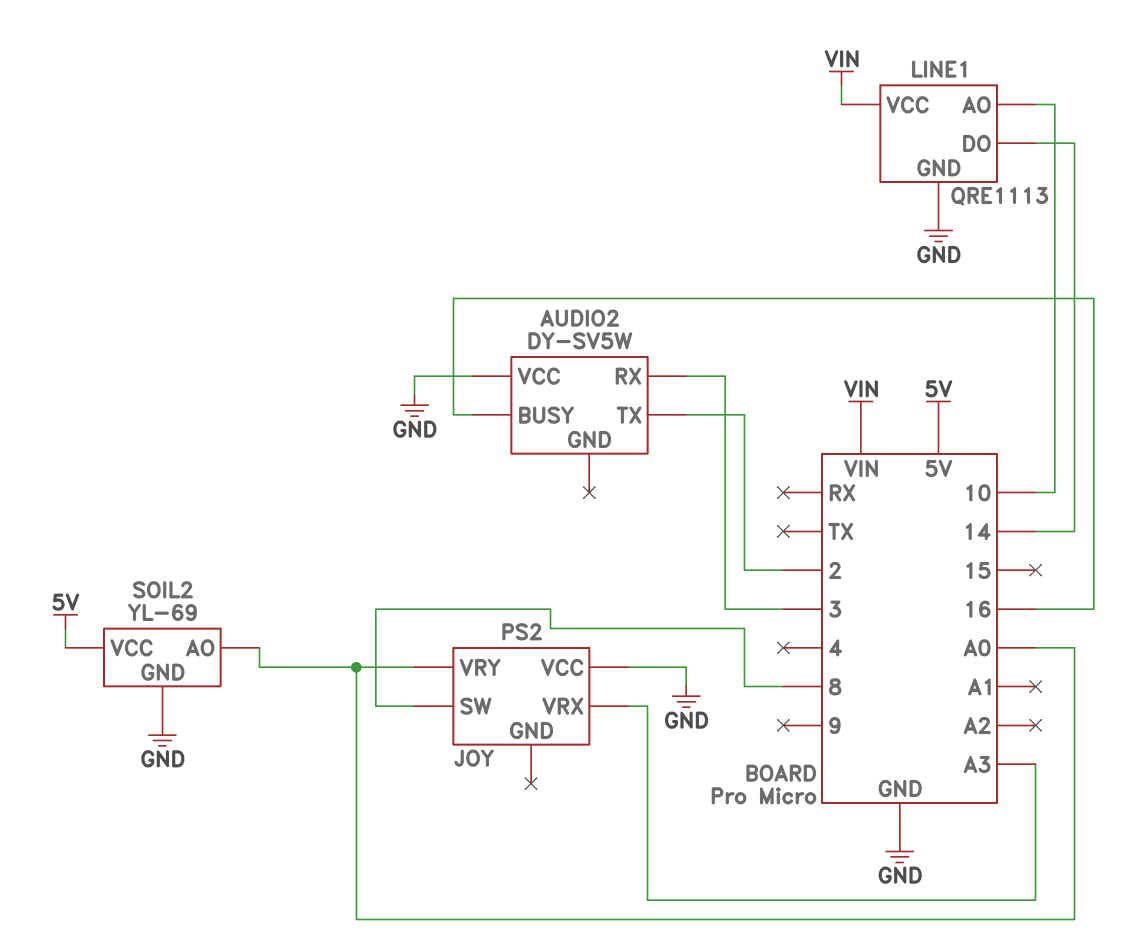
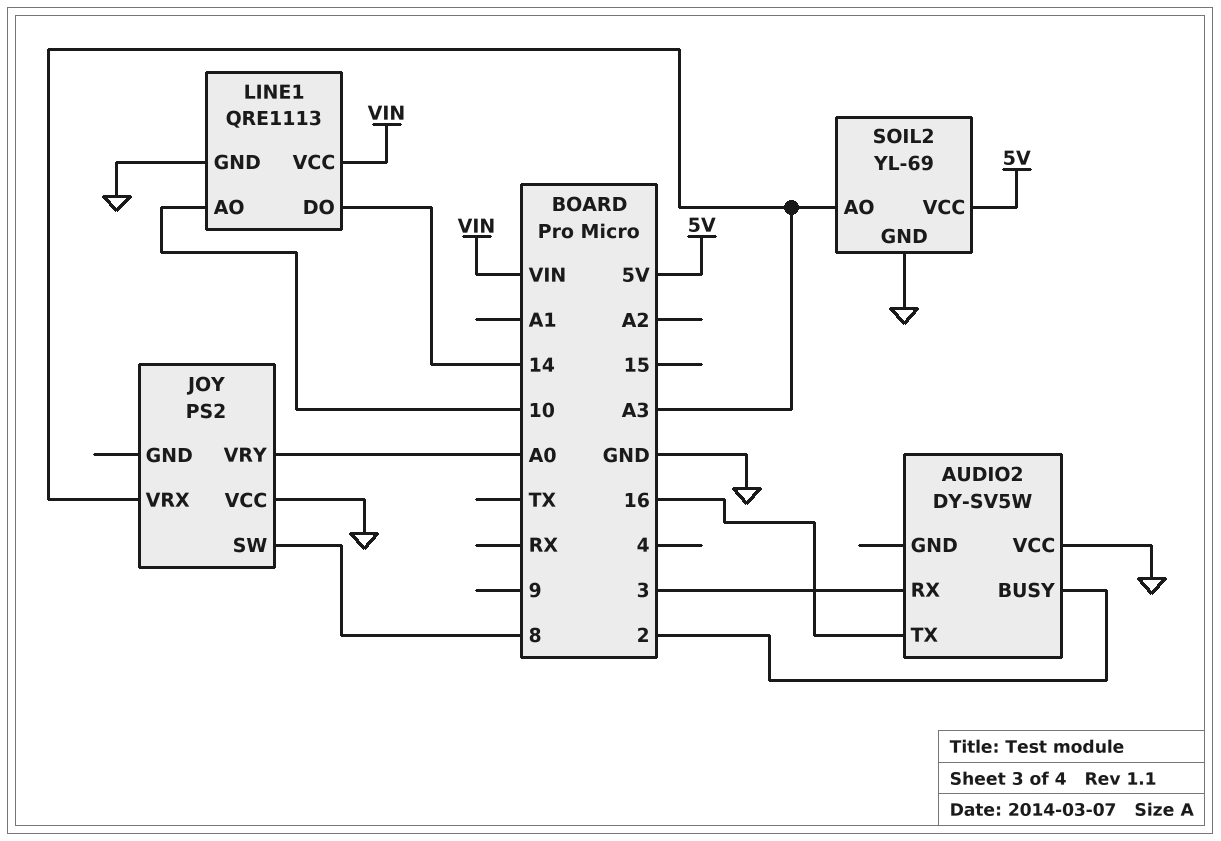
AUDIO2 pin BUSY: 16 -> 2
AUDIO2 pin TX: 2 -> 16
SOIL2 pin AO: A0 -> A3

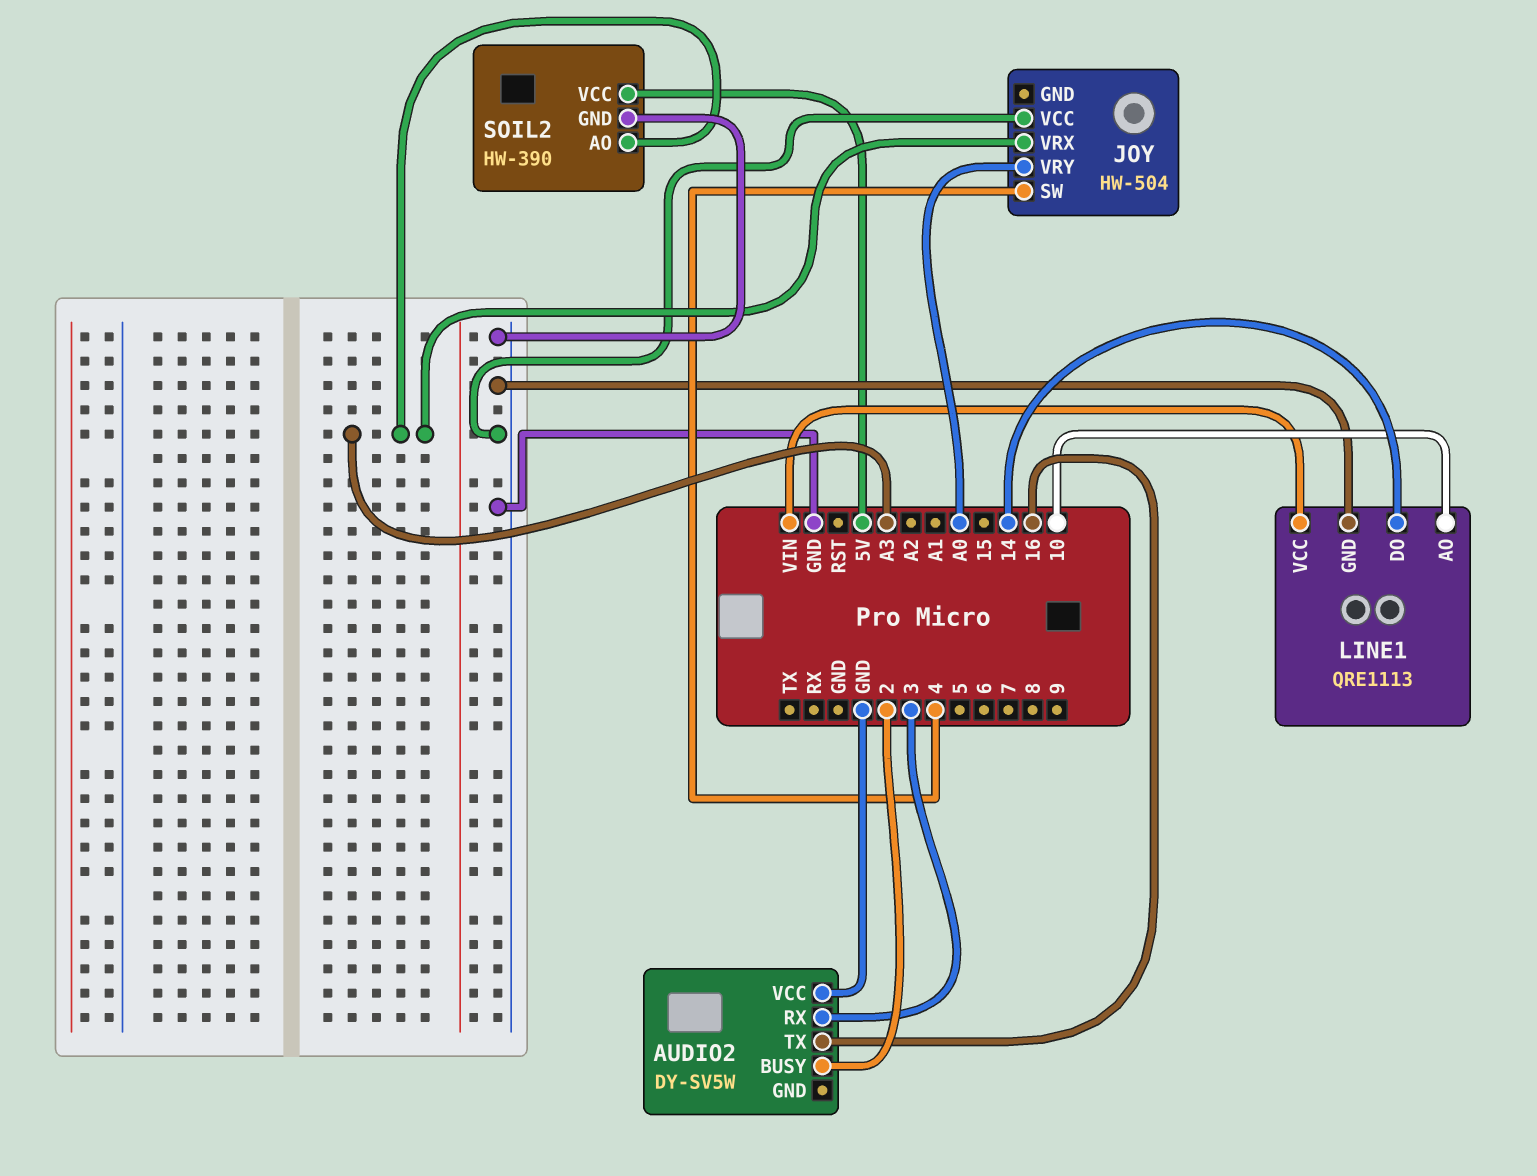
JOY: PS2 -> HW-504
JOY pin SW: 8 -> 4
SOIL2: YL-69 -> HW-390

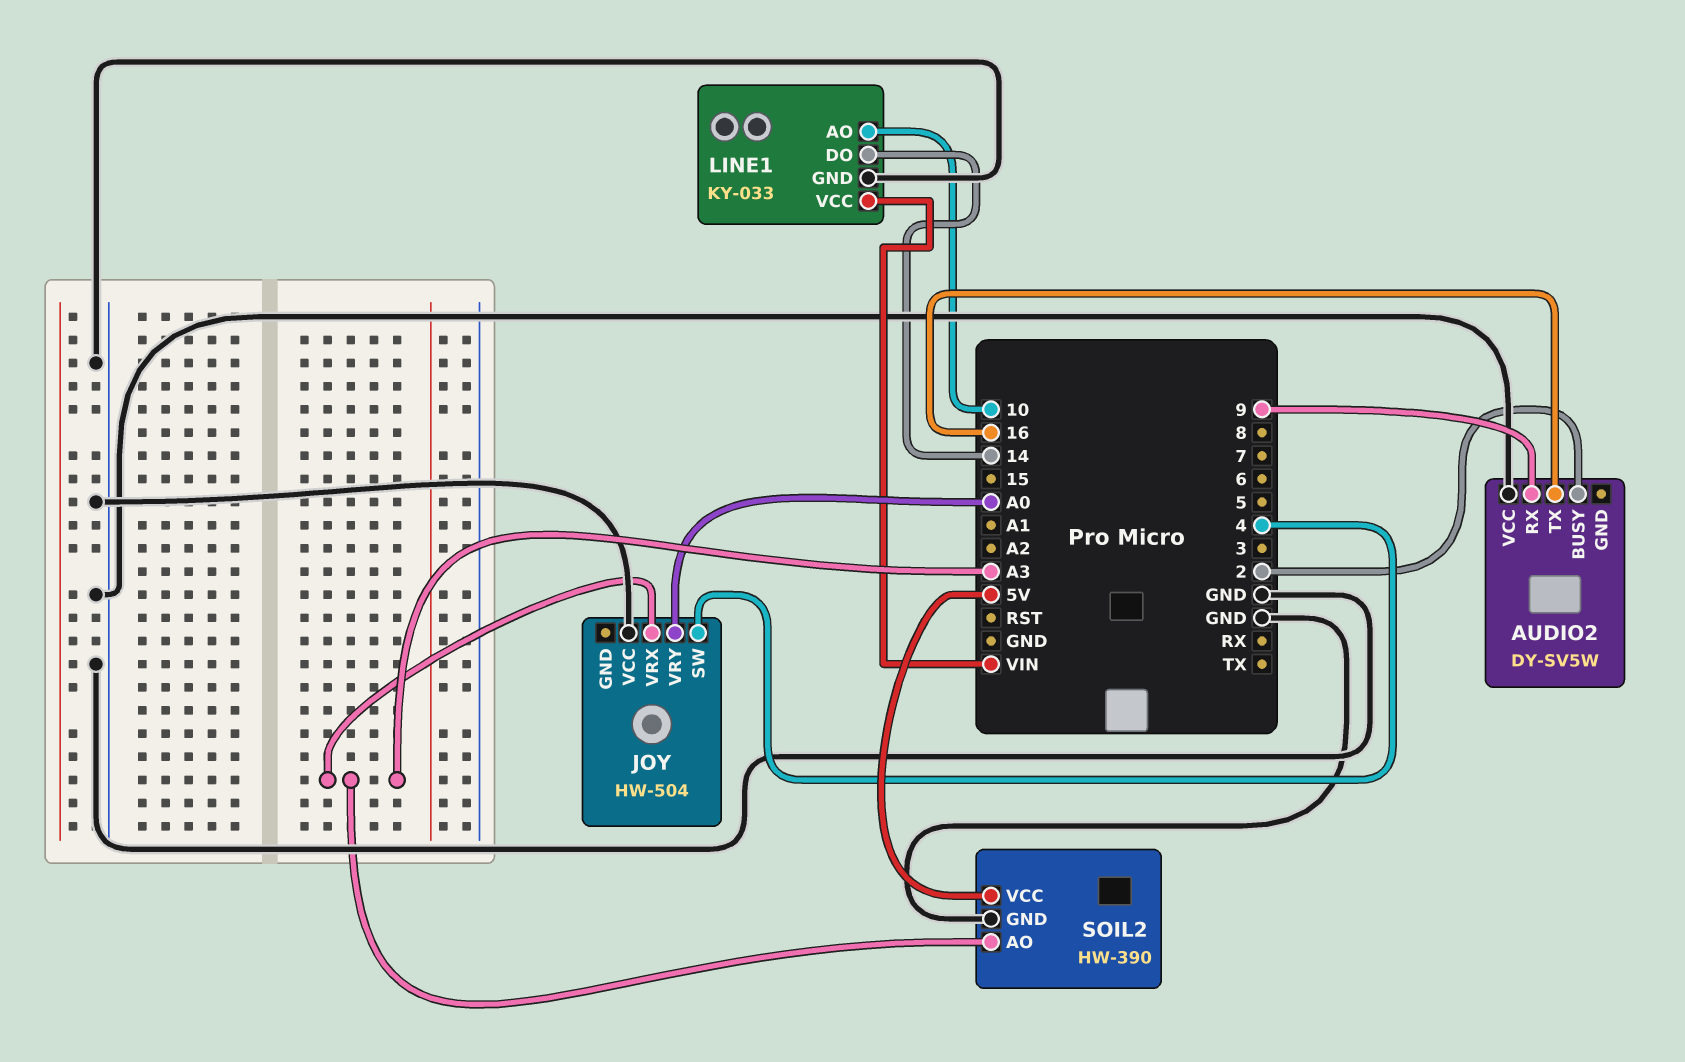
AUDIO2 pin RX: 3 -> 9
LINE1: QRE1113 -> KY-033

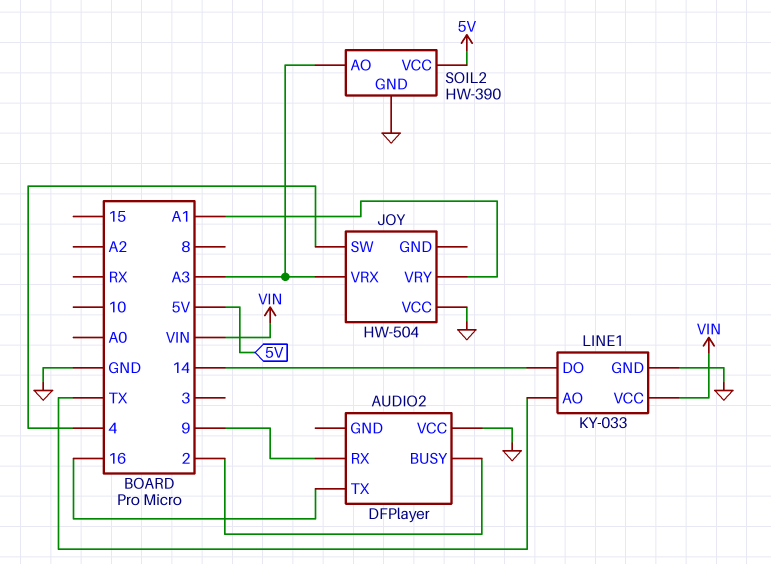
AUDIO2: DY-SV5W -> DFPlayer
JOY pin VRY: A0 -> A1
LINE1 pin AO: 10 -> TX

